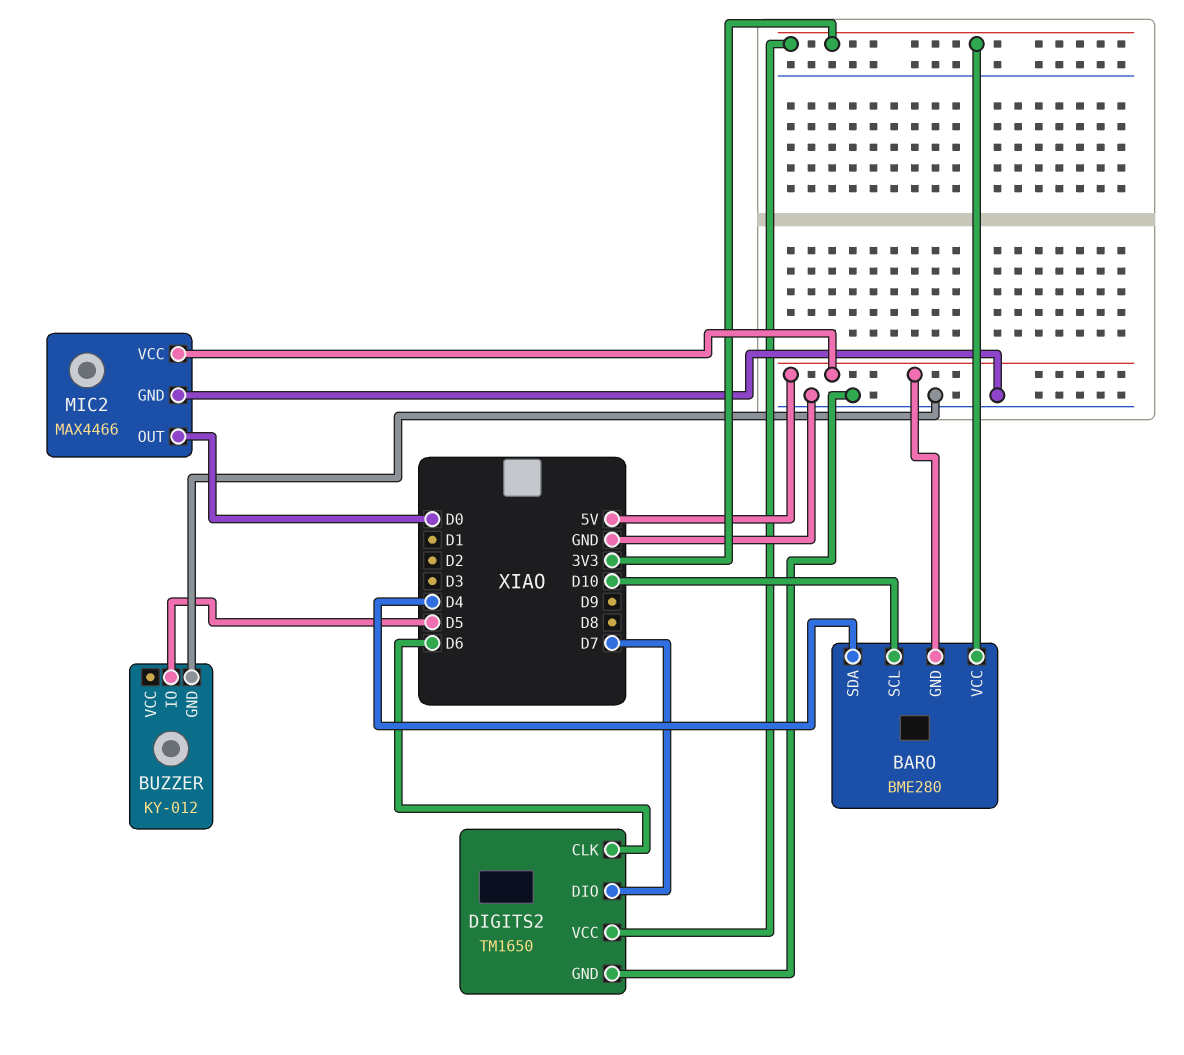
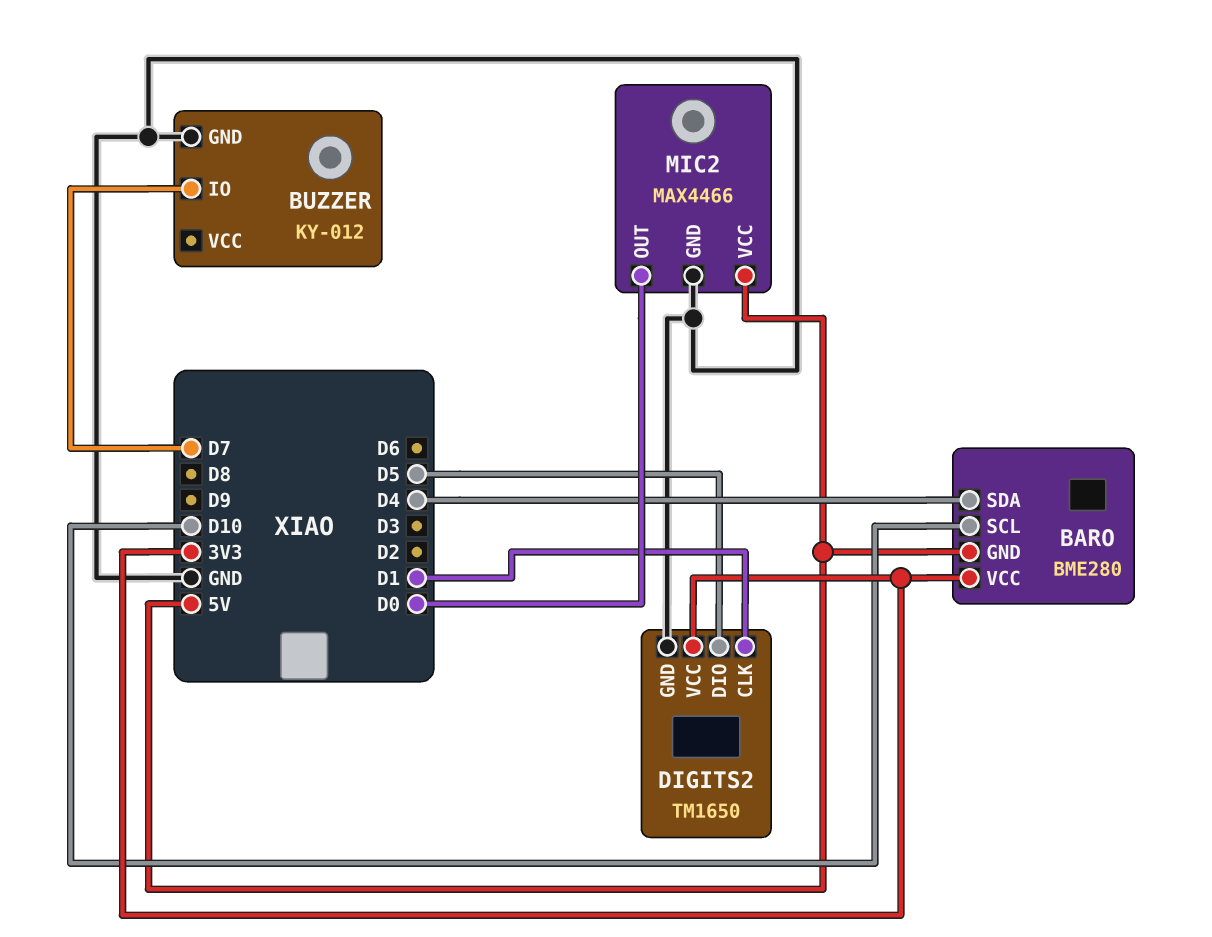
BUZZER pin IO: D5 -> D7
DIGITS2 pin CLK: D6 -> D1
DIGITS2 pin DIO: D7 -> D5

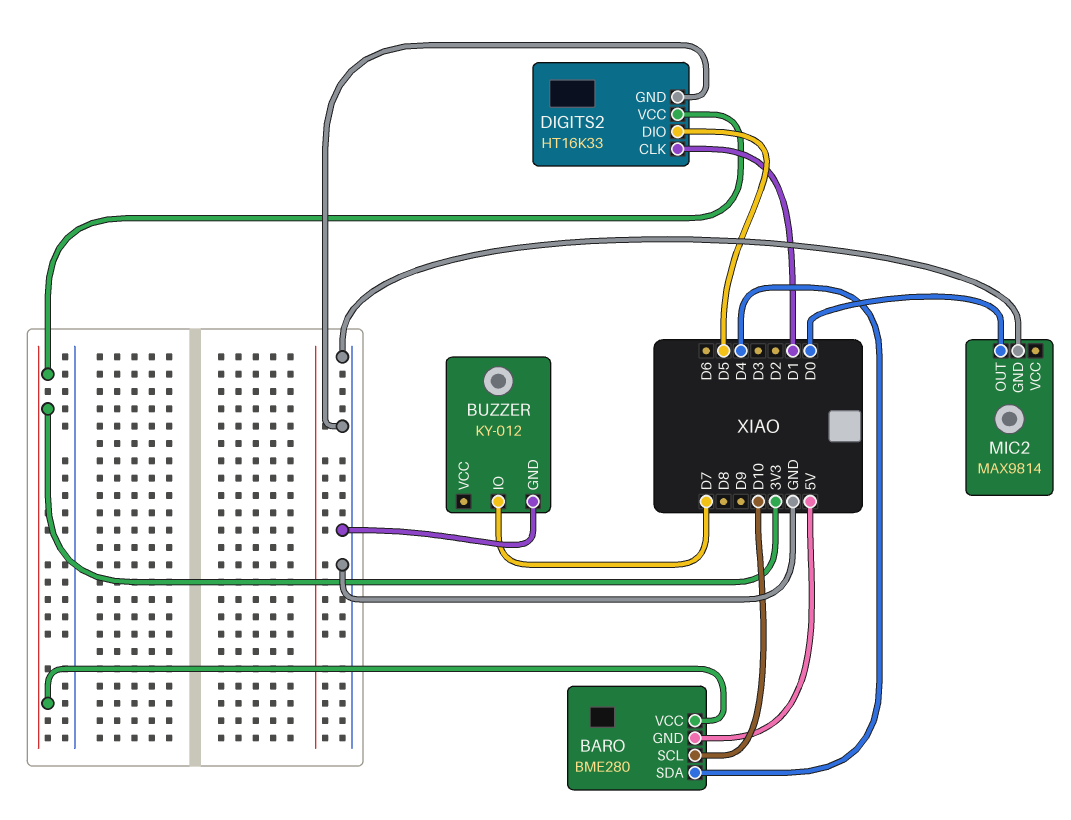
DIGITS2: TM1650 -> HT16K33
MIC2: MAX4466 -> MAX9814
MIC2 pin VCC: 5V -> none

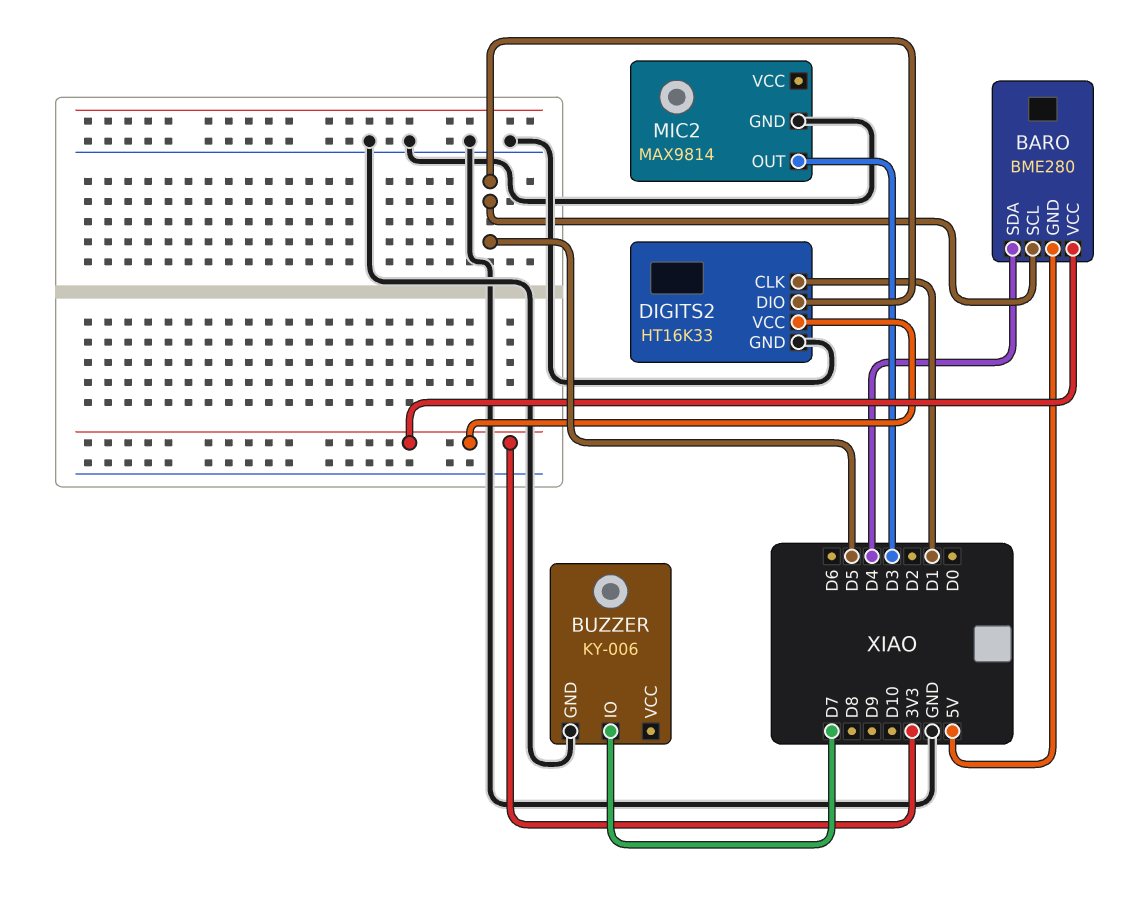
BARO pin SCL: D10 -> D5
BUZZER: KY-012 -> KY-006
MIC2 pin OUT: D0 -> D3

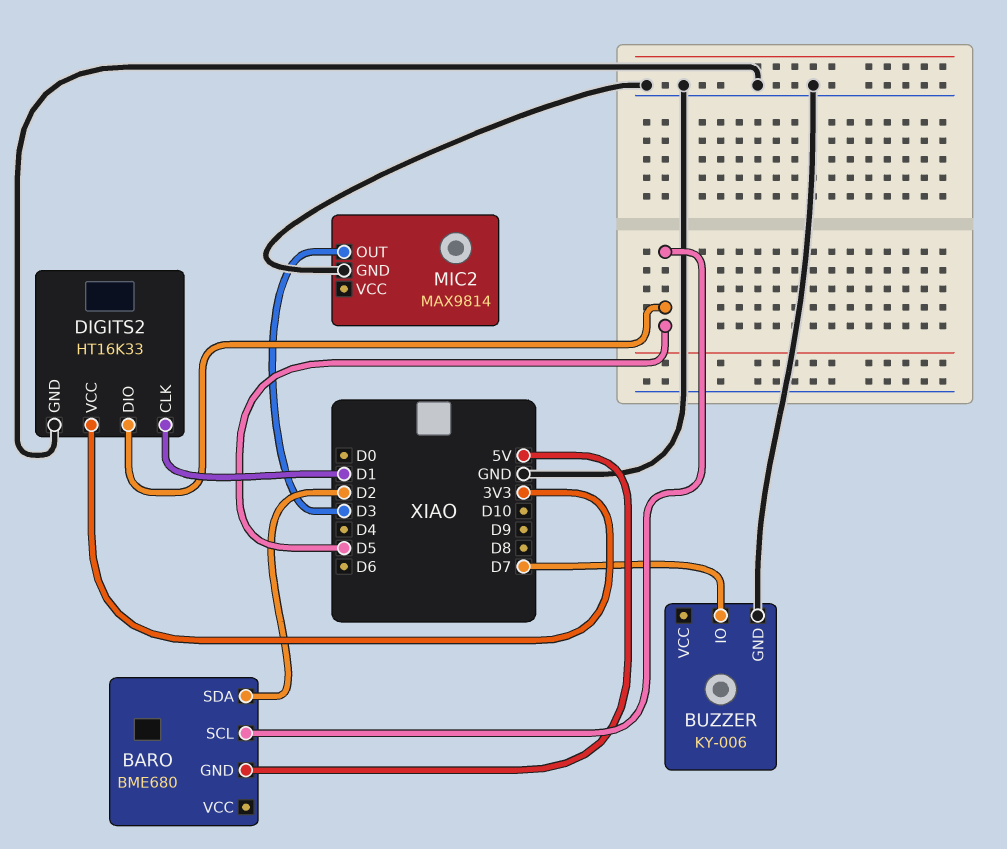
BARO: BME280 -> BME680
BARO pin SDA: D4 -> D2
BARO pin VCC: 3V3 -> none

